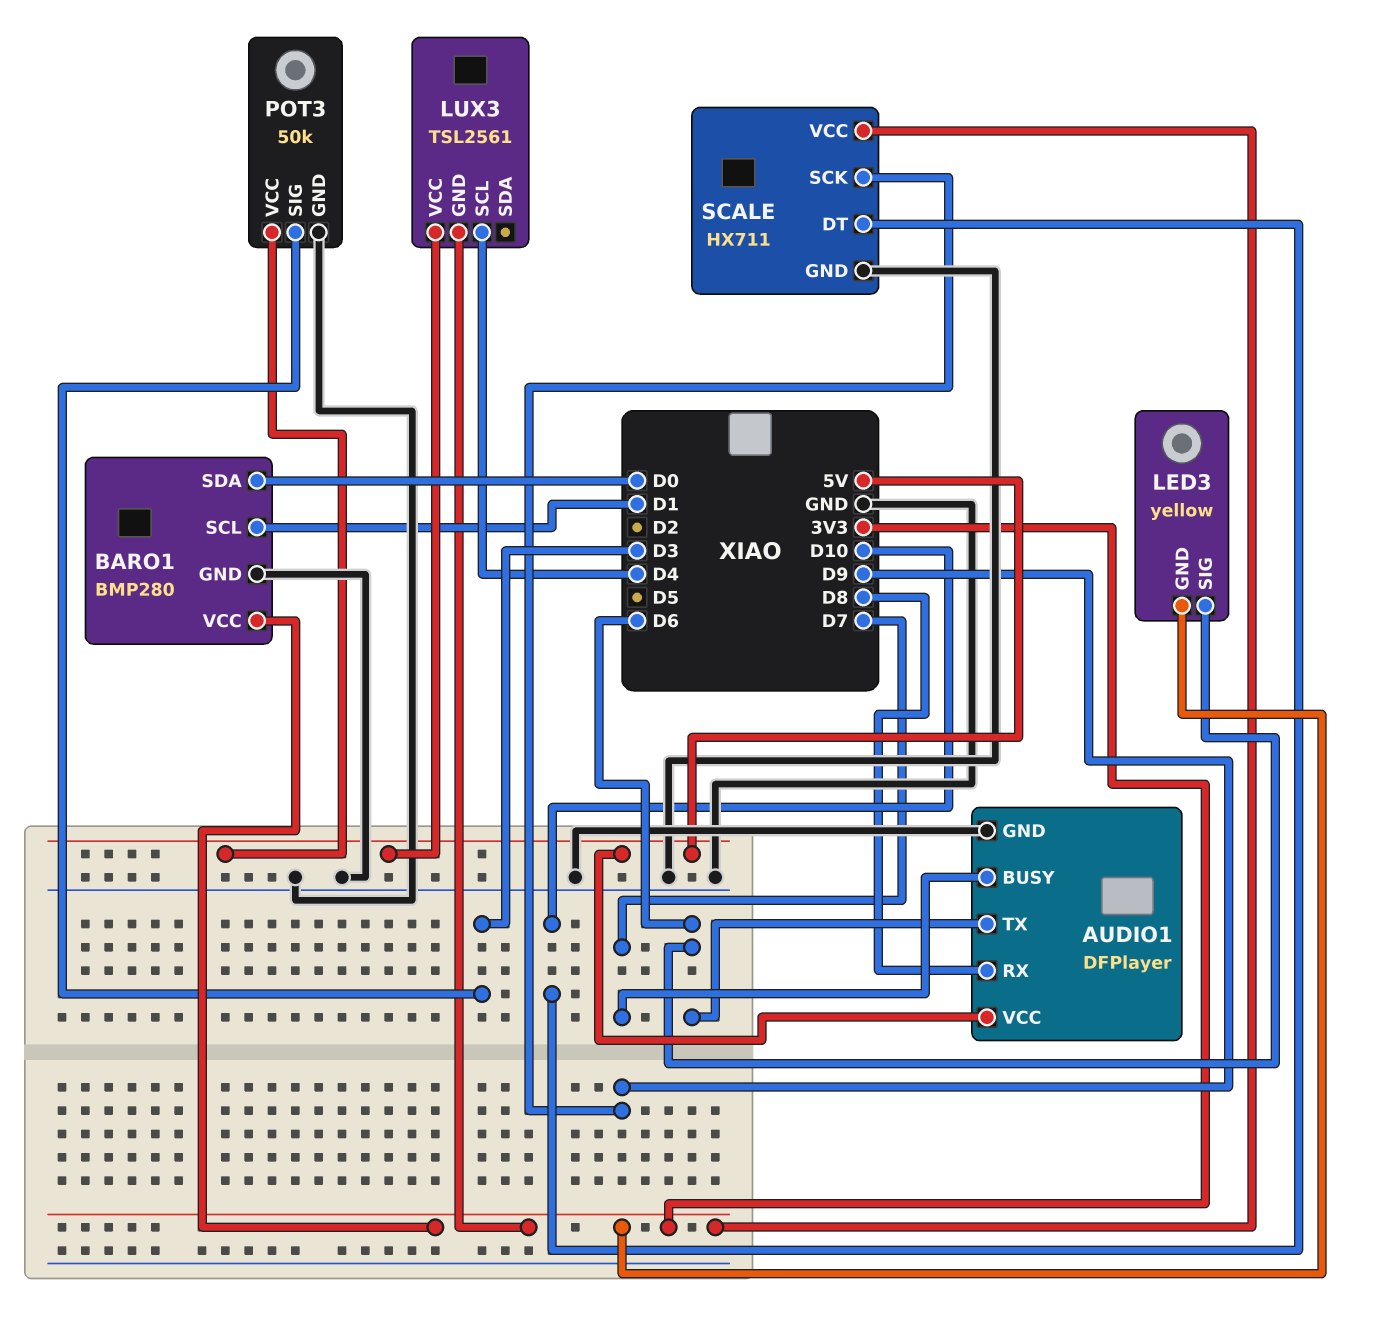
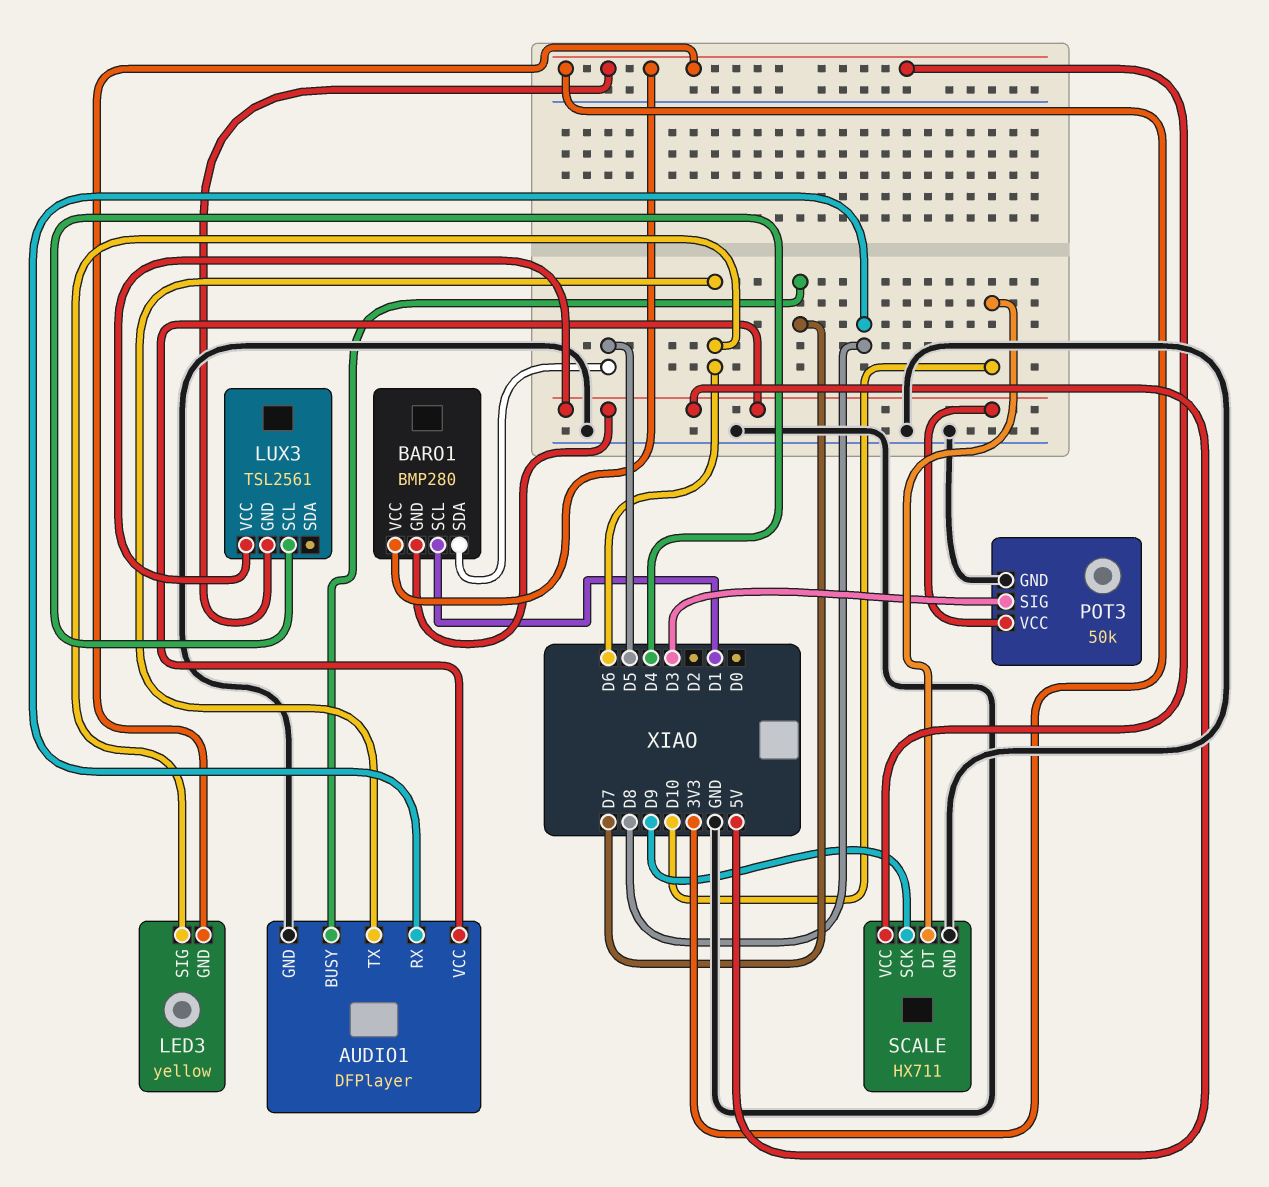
BARO1 pin GND: GND -> 5V
BARO1 pin SDA: D0 -> D5

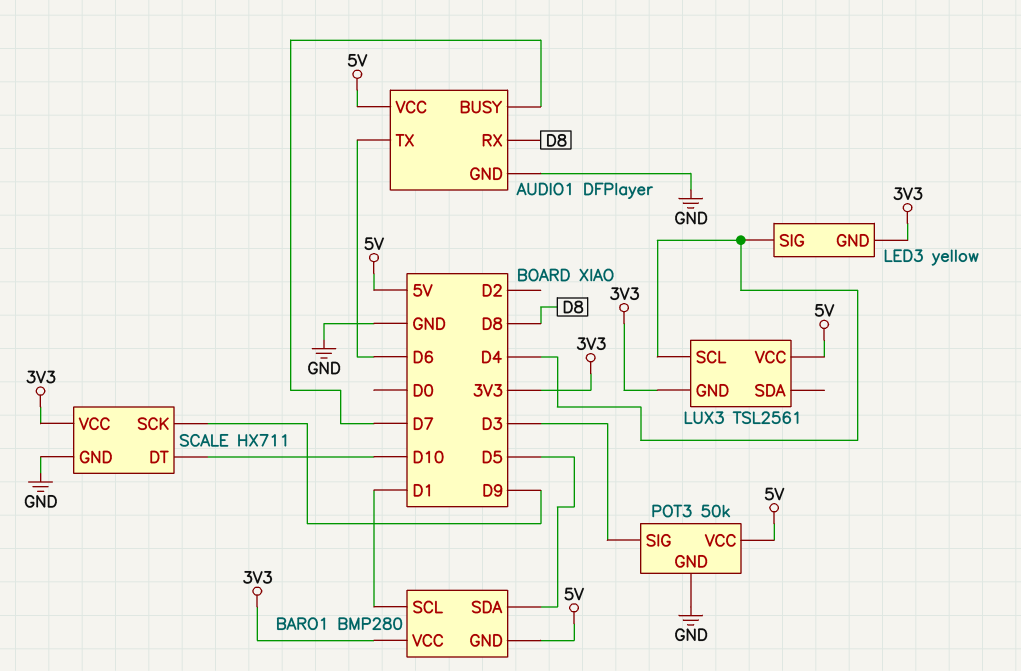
LED3 pin SIG: D6 -> D4

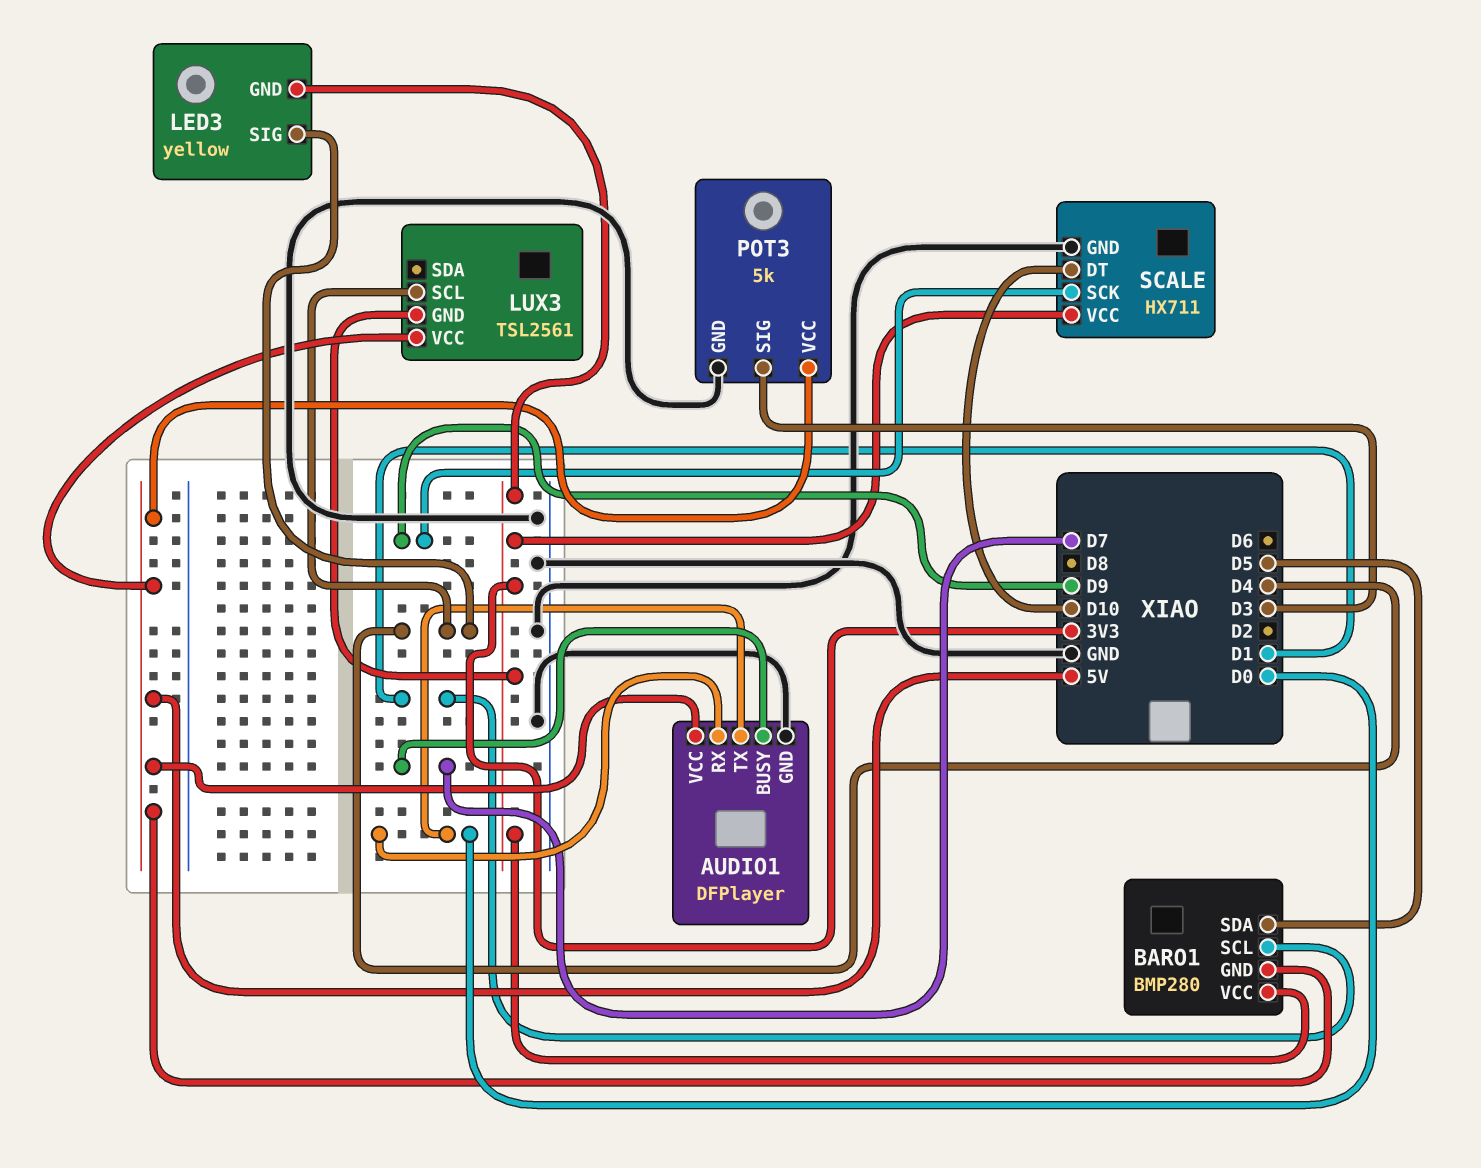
AUDIO1 pin RX: D8 -> D0
AUDIO1 pin TX: D6 -> D0
POT3: 50k -> 5k

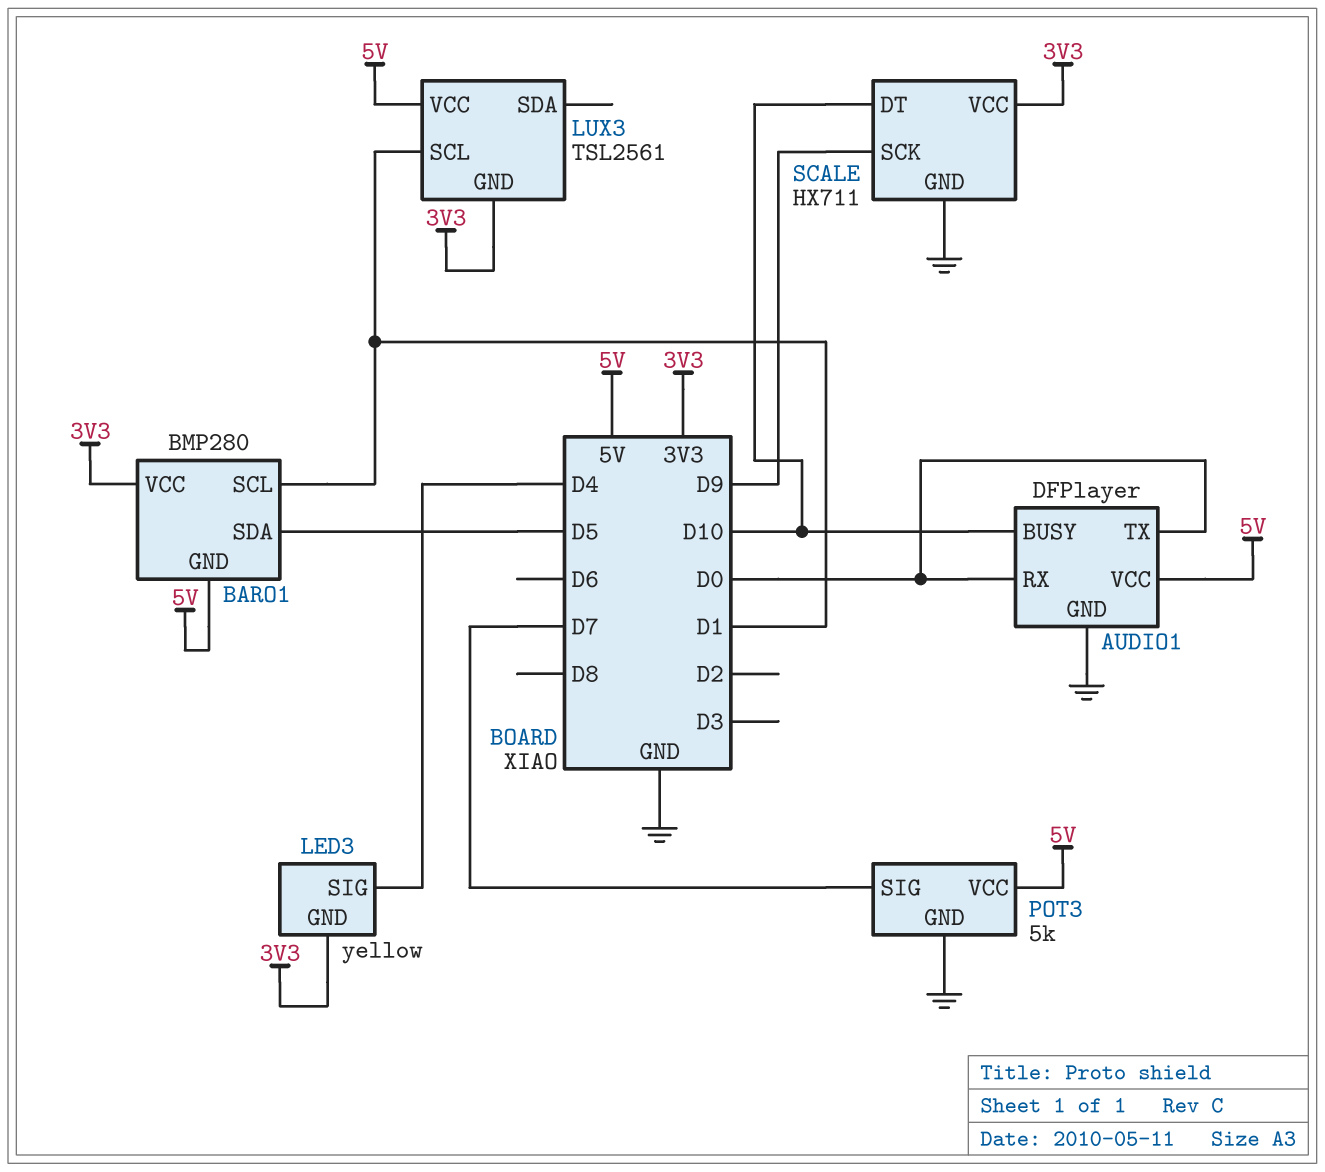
AUDIO1 pin BUSY: D7 -> D10
LUX3 pin SCL: D4 -> D1
POT3 pin SIG: D3 -> D7

